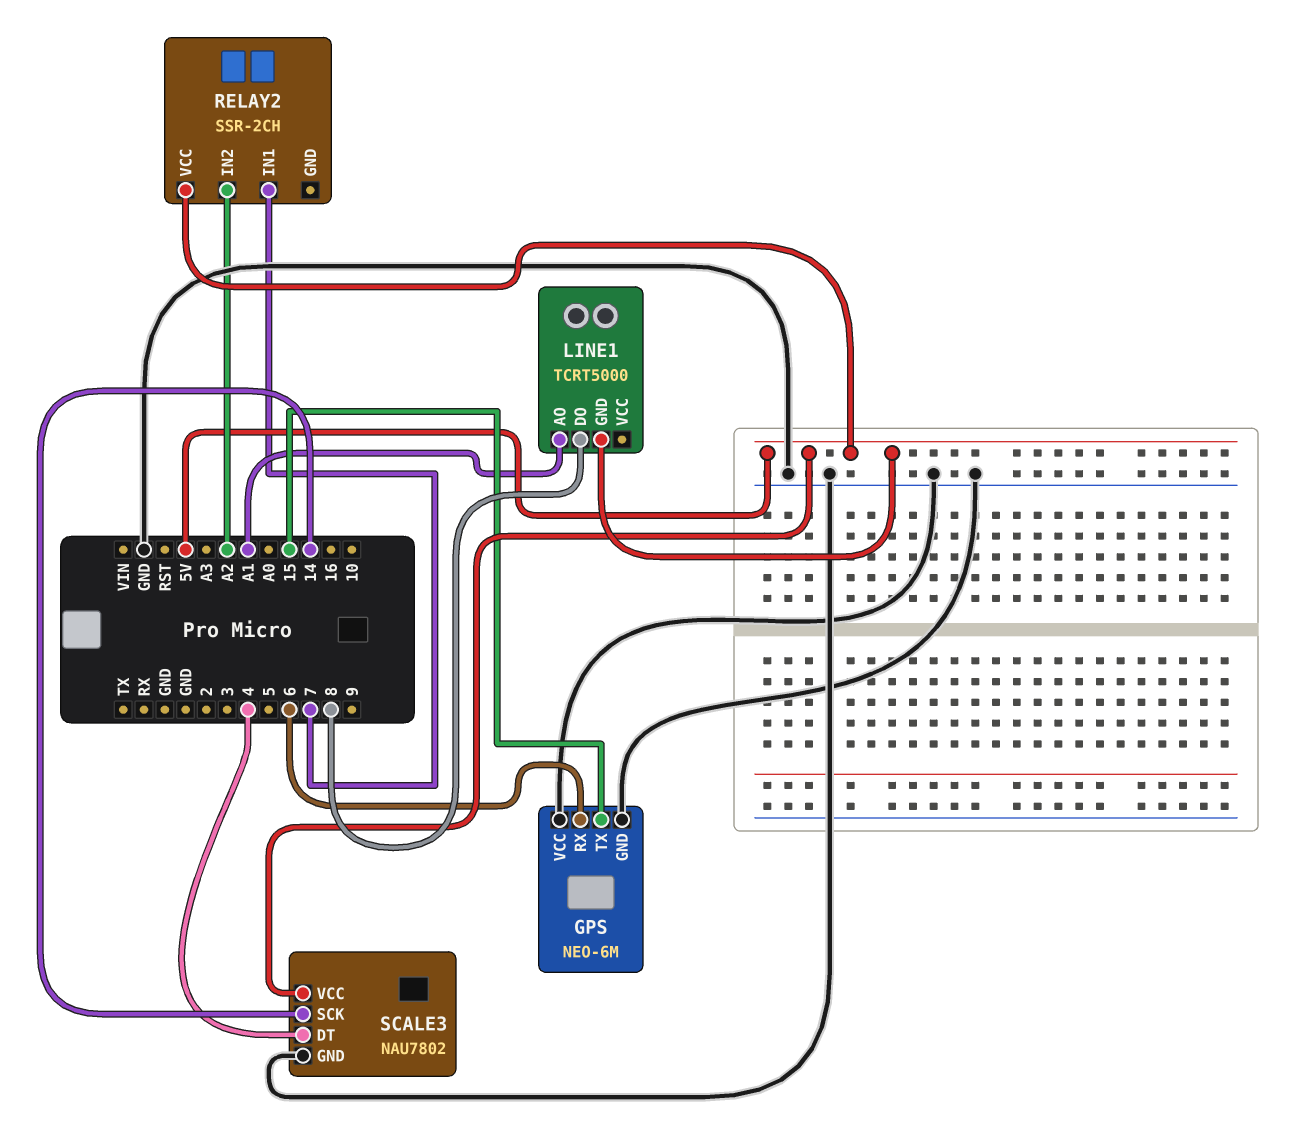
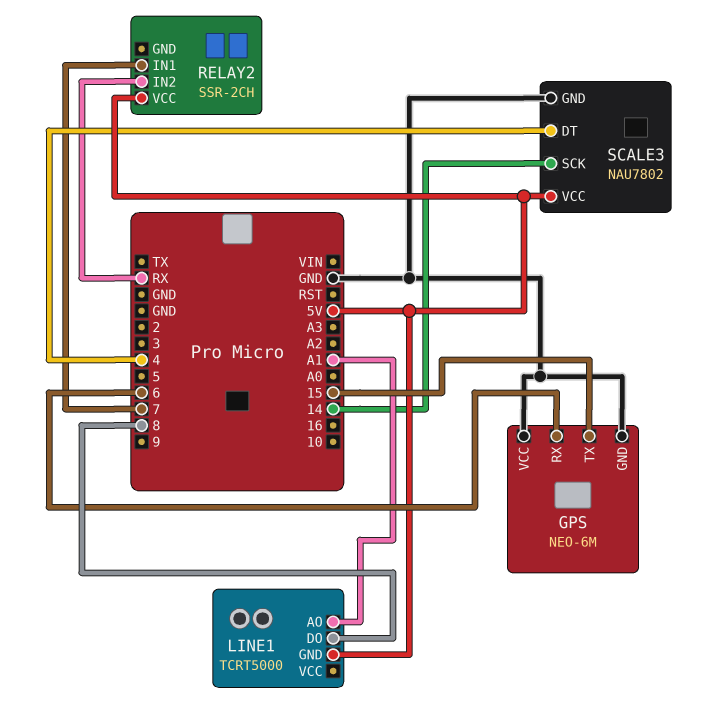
RELAY2 pin IN2: A2 -> RX

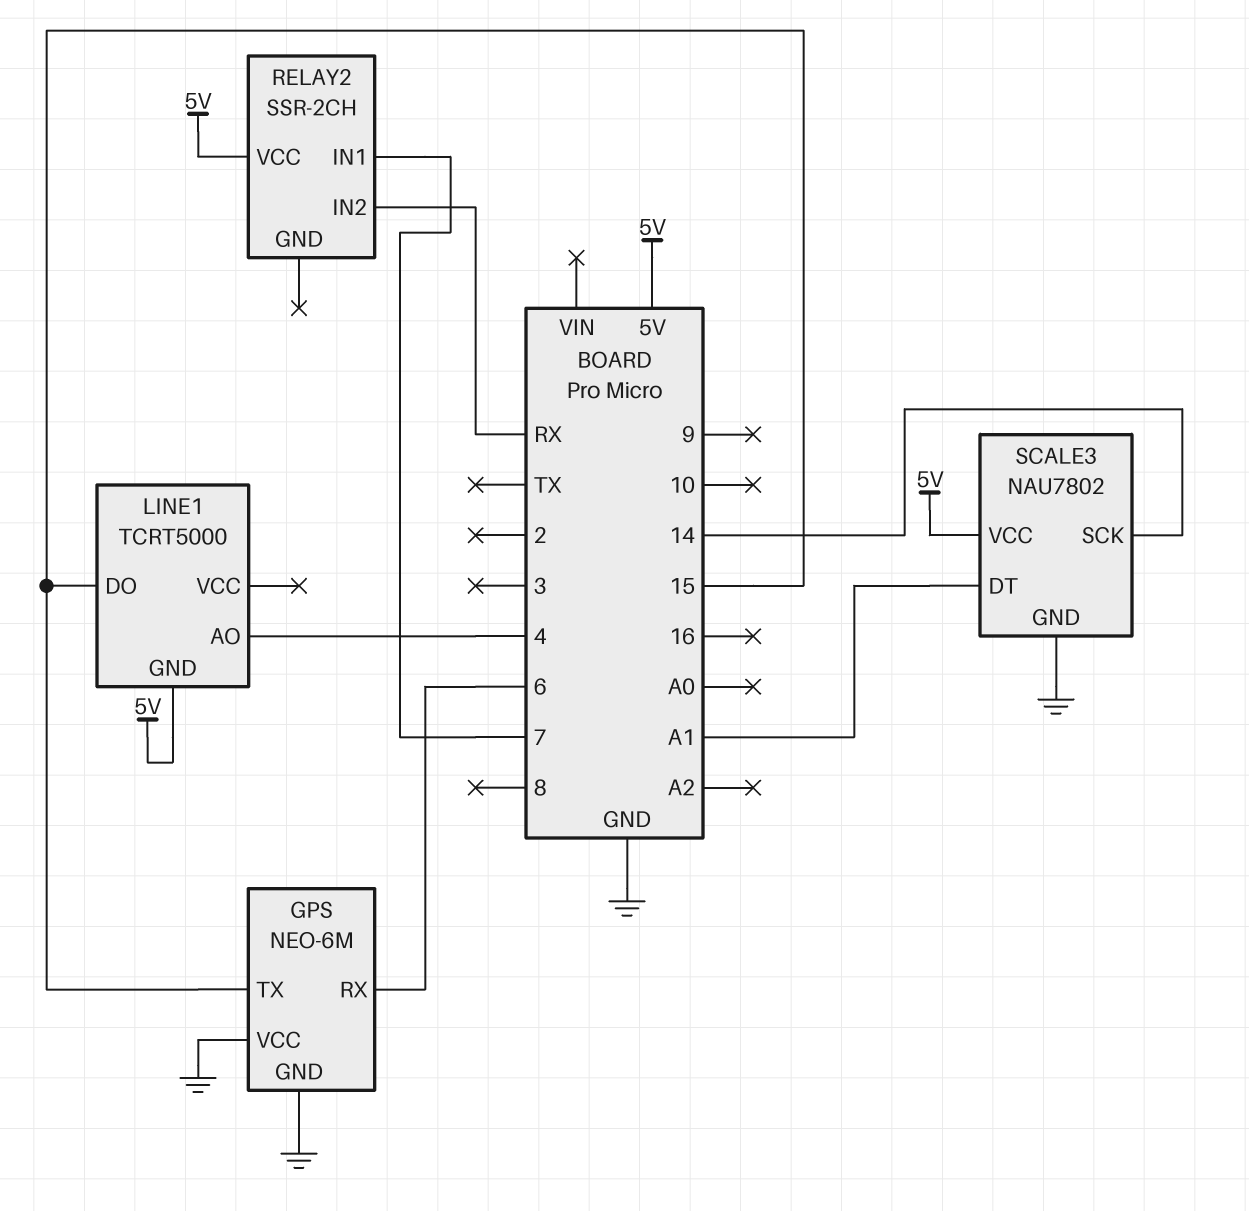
LINE1 pin AO: A1 -> 4
LINE1 pin DO: 8 -> 15
SCALE3 pin DT: 4 -> A1

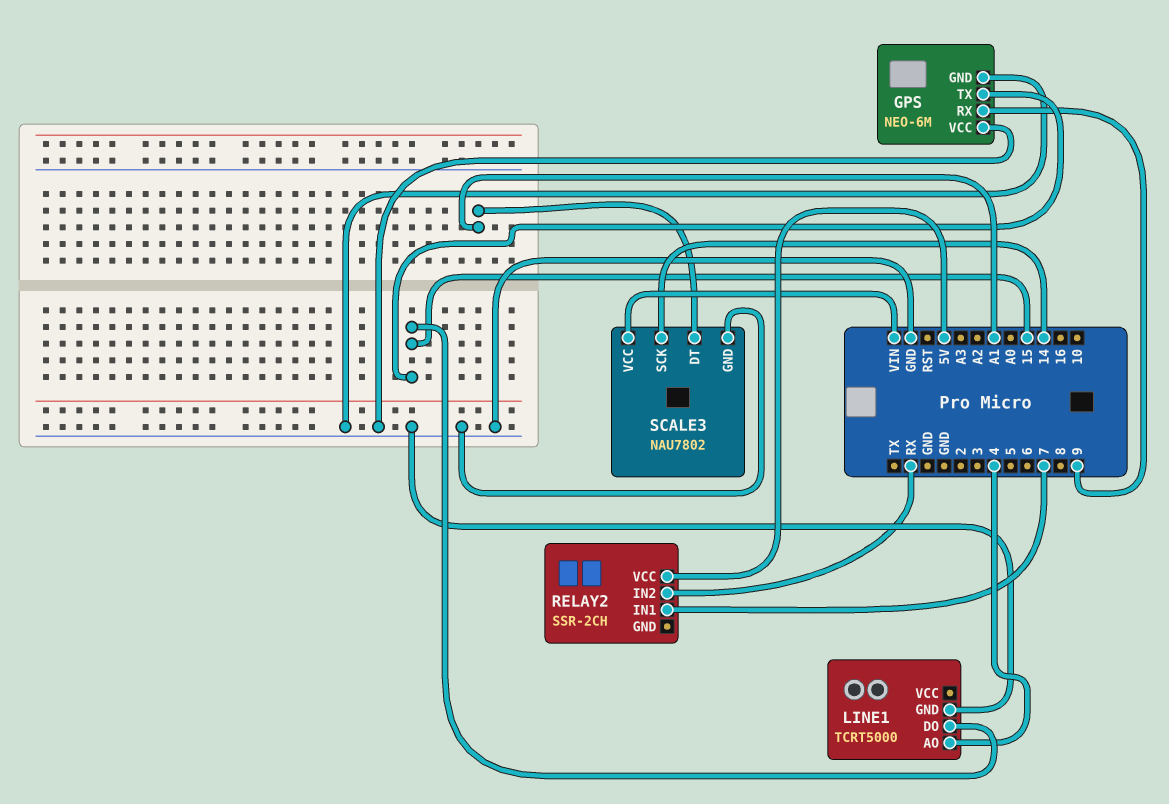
GPS pin RX: 6 -> 9
LINE1 pin GND: 5V -> GND
SCALE3 pin VCC: 5V -> VIN

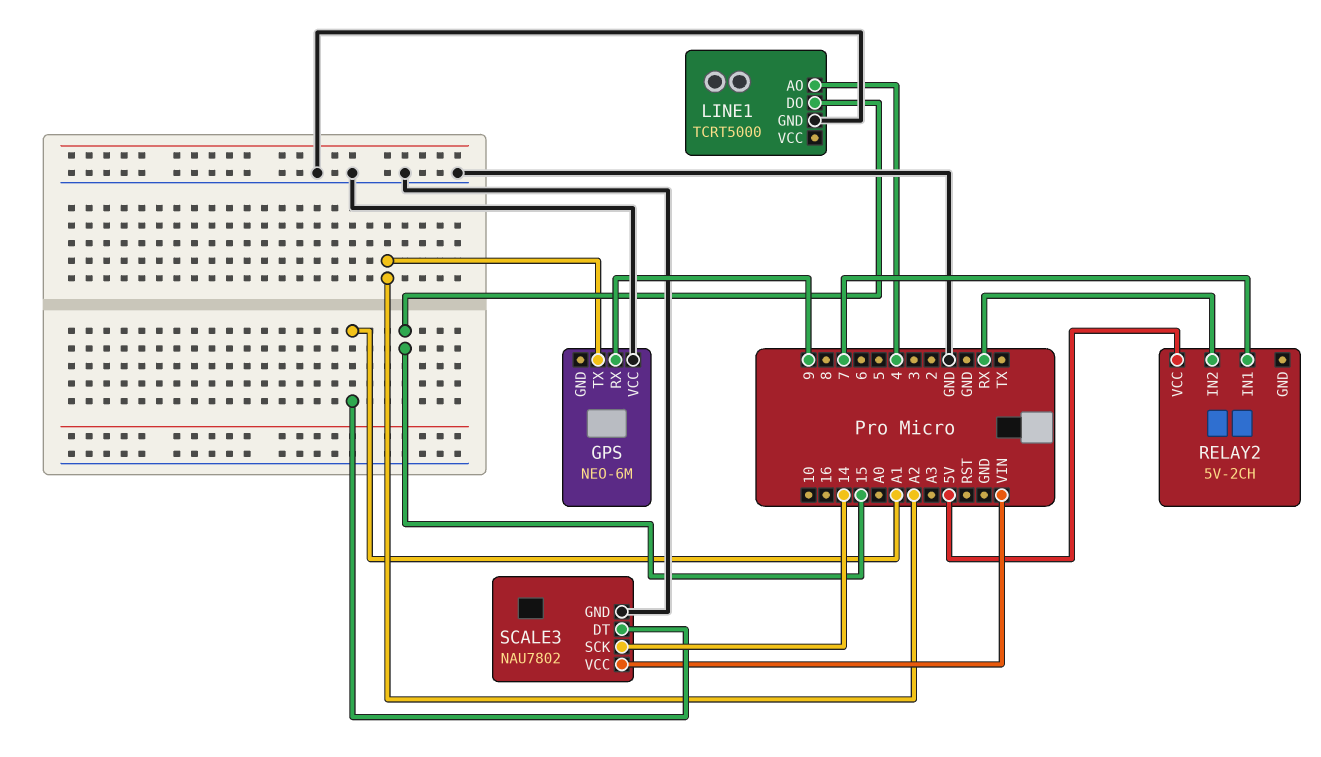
GPS pin GND: GND -> none
GPS pin TX: 15 -> A2
RELAY2: SSR-2CH -> 5V-2CH

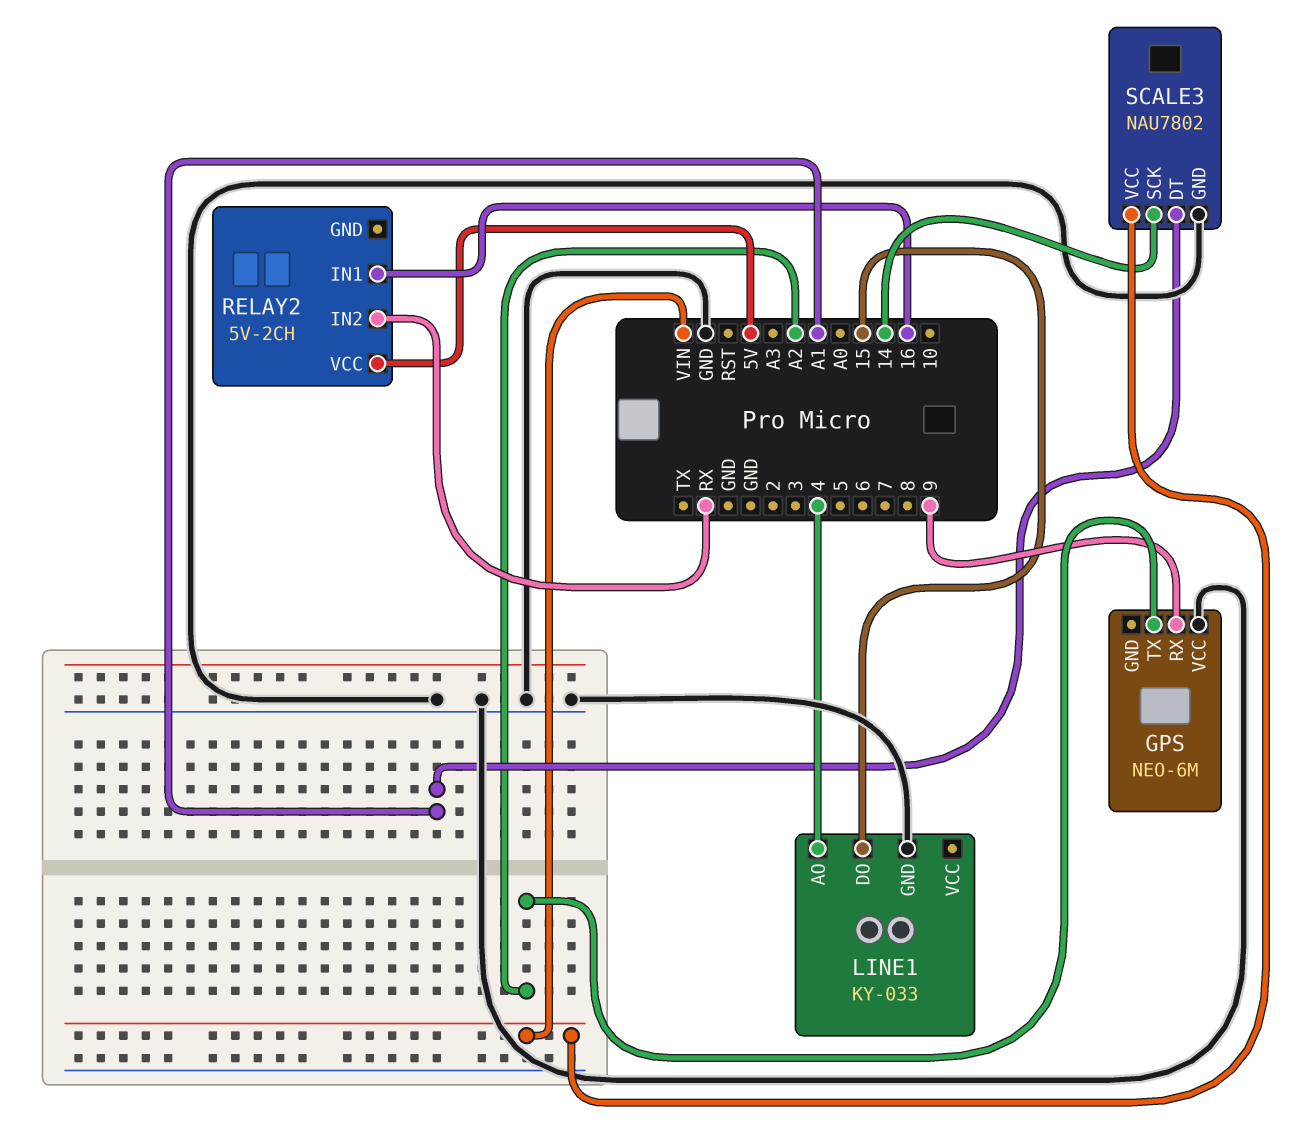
LINE1: TCRT5000 -> KY-033
RELAY2 pin IN1: 7 -> 16

